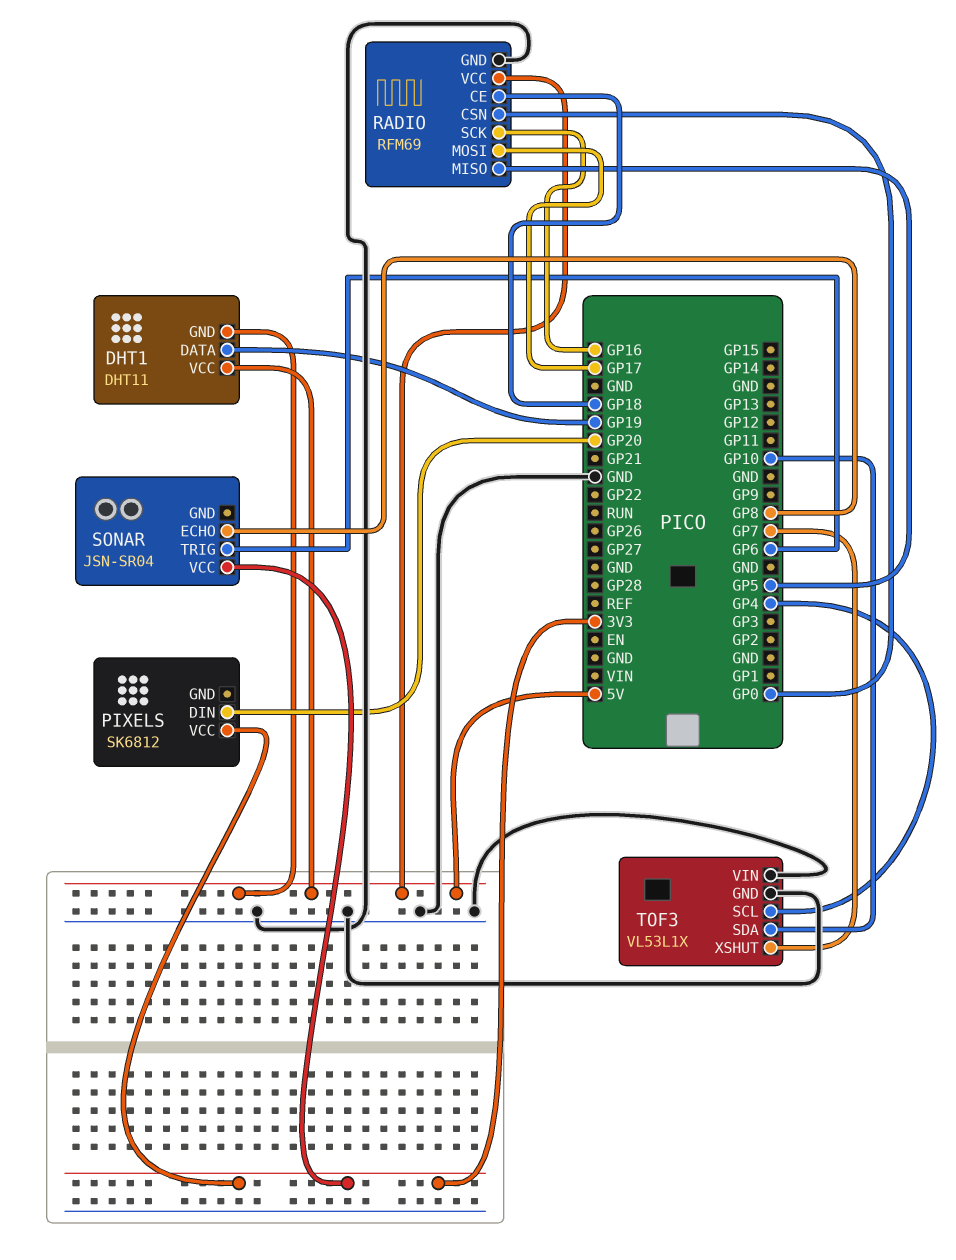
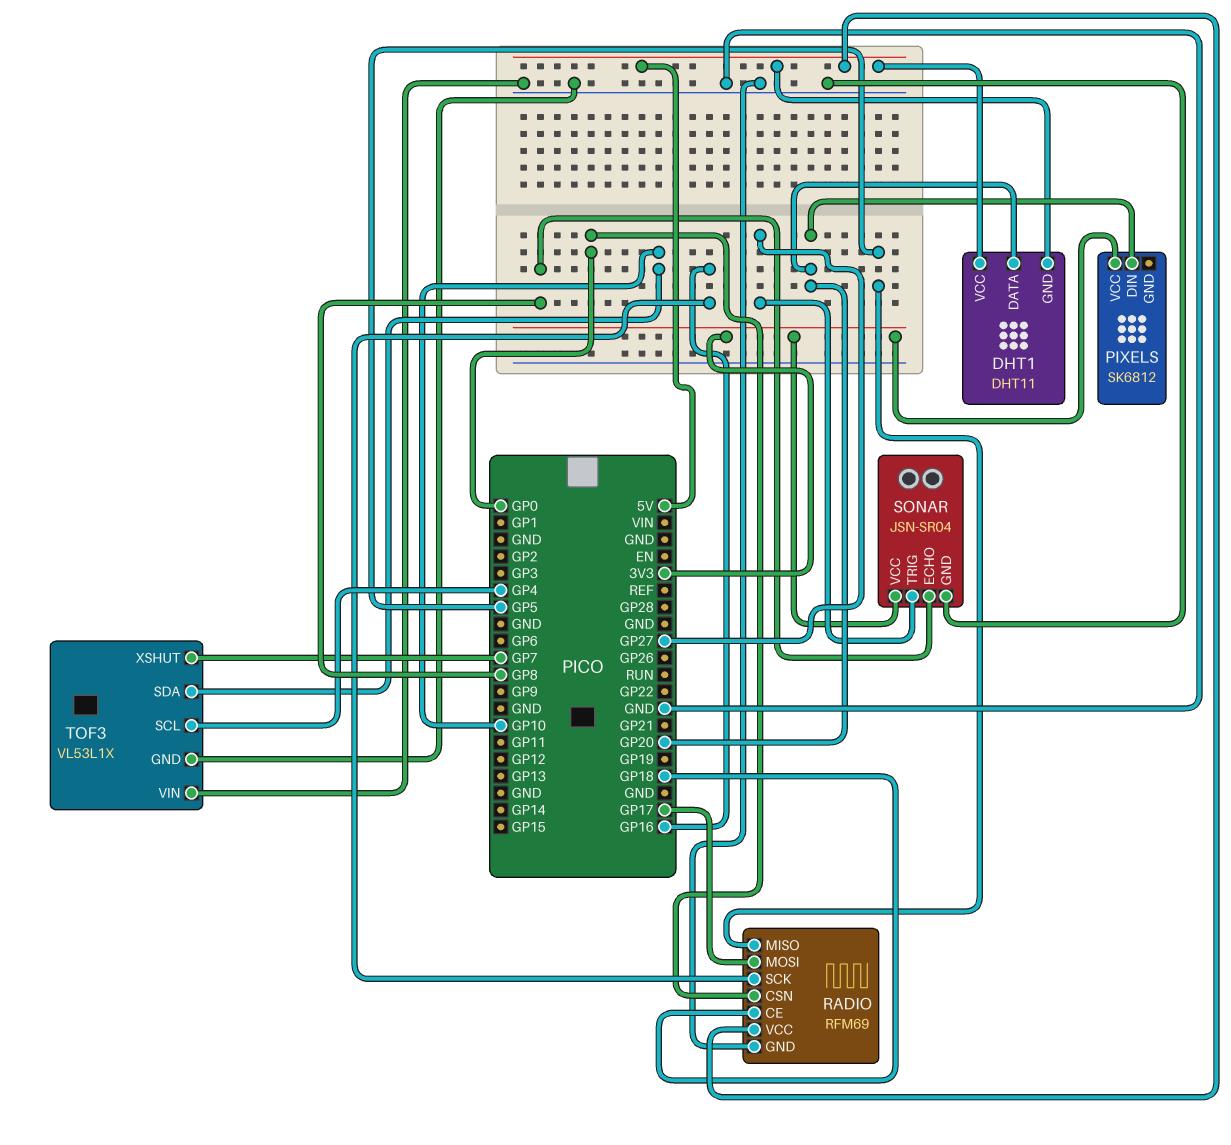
DHT1 pin DATA: GP19 -> GP20
SONAR pin GND: none -> GND
SONAR pin TRIG: GP6 -> GP27

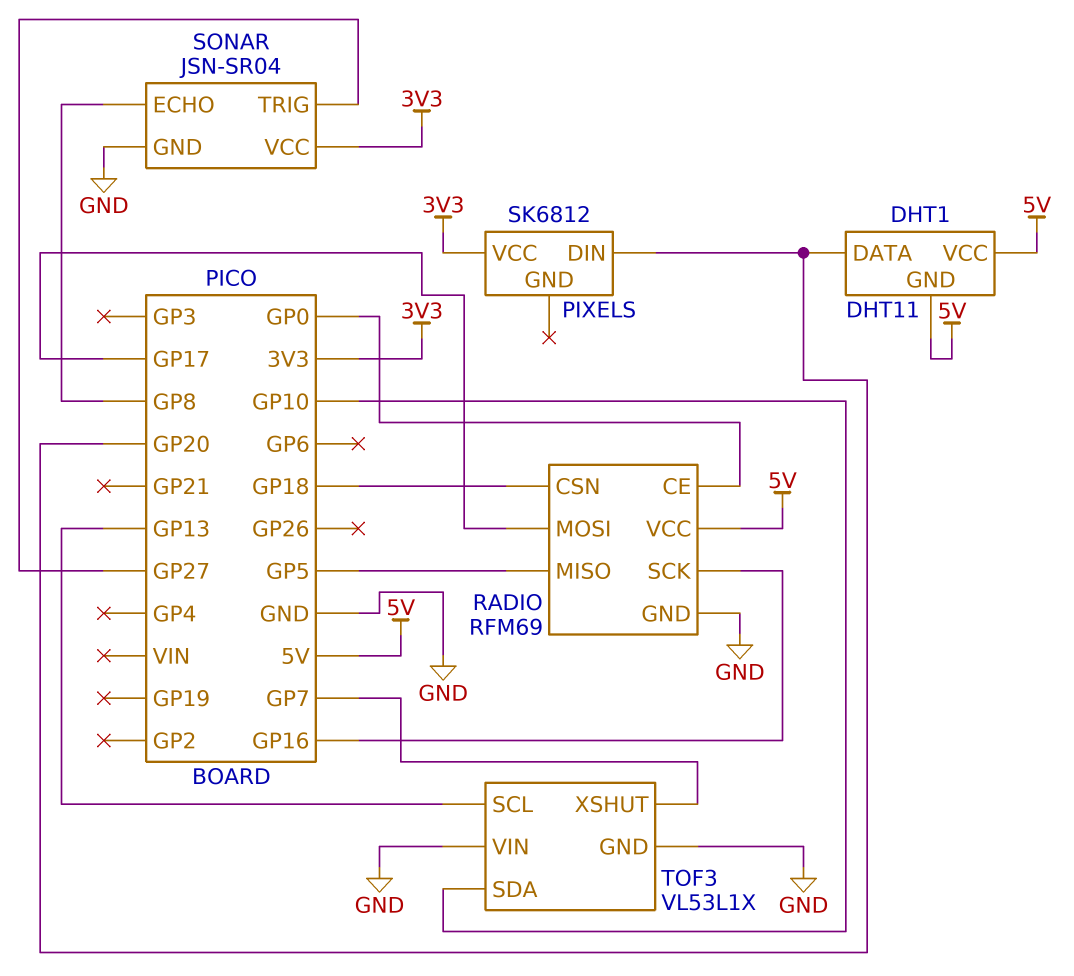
RADIO pin CE: GP18 -> GP0
RADIO pin CSN: GP0 -> GP18
TOF3 pin SCL: GP4 -> GP13

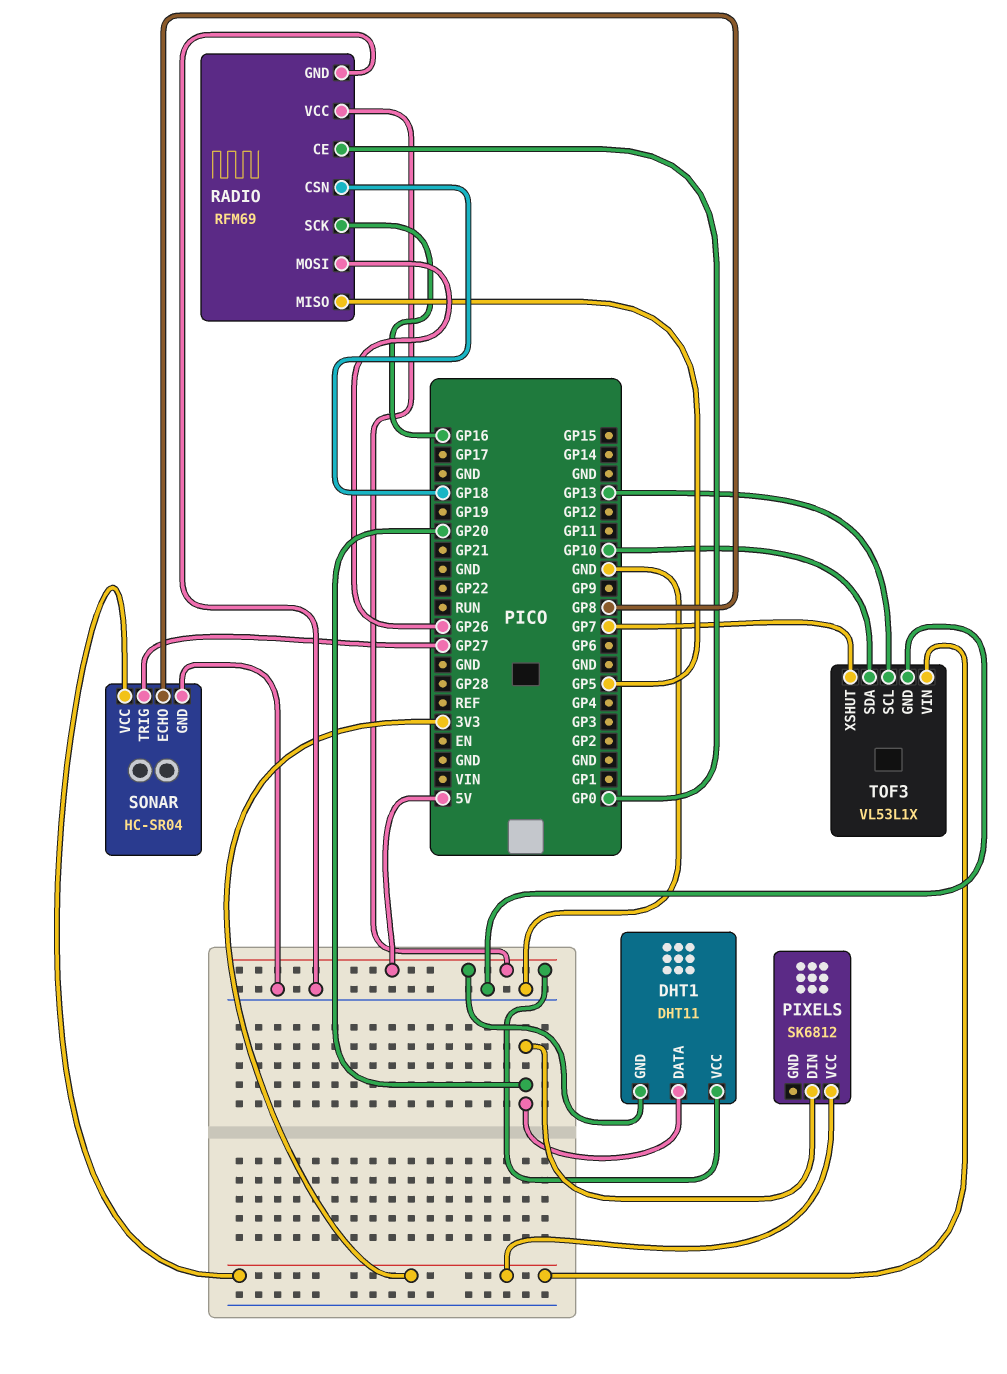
RADIO pin MOSI: GP17 -> GP26
SONAR: JSN-SR04 -> HC-SR04
TOF3 pin VIN: GND -> 3V3

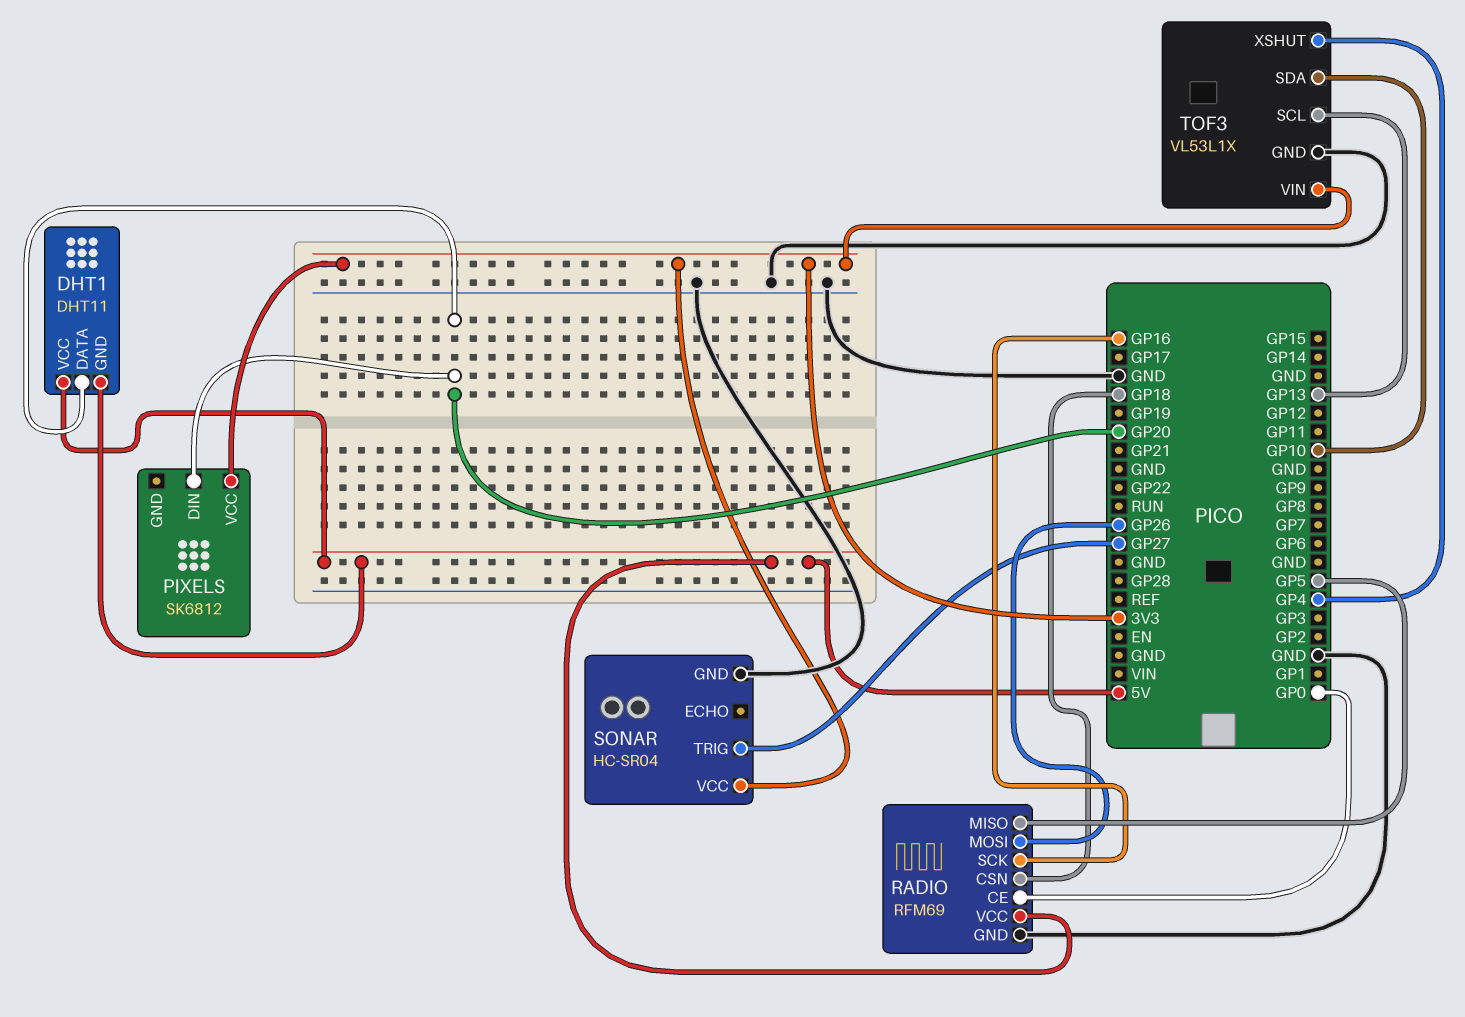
SONAR pin ECHO: GP8 -> none
TOF3 pin XSHUT: GP7 -> GP4

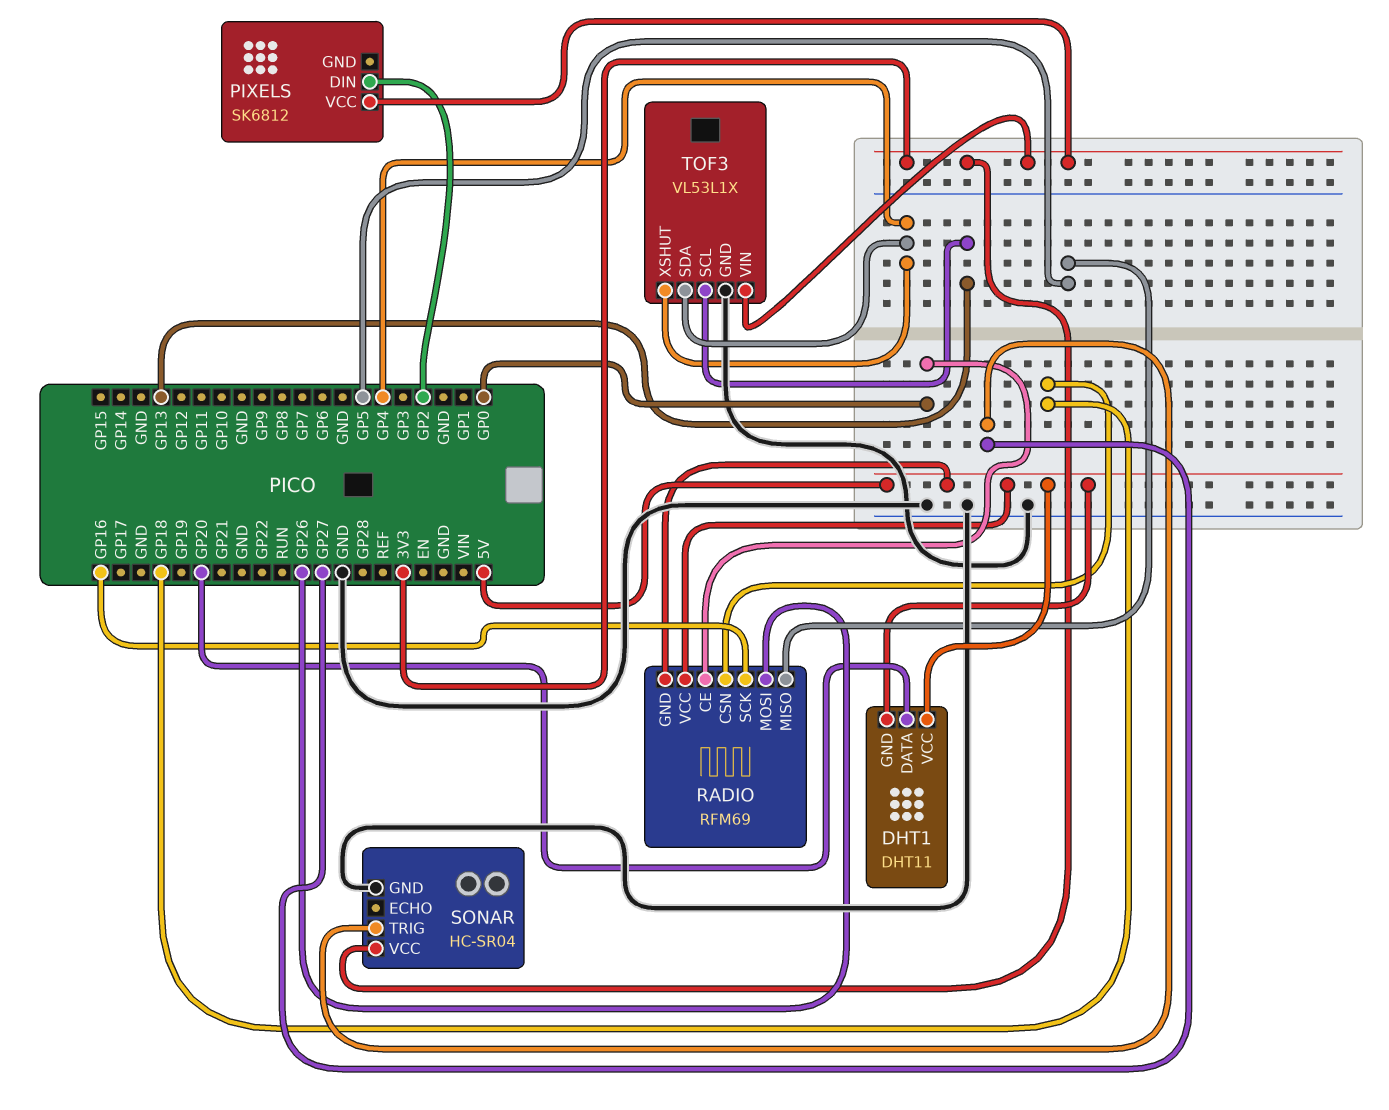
PIXELS pin DIN: GP20 -> GP2
RADIO pin GND: GND -> 5V
TOF3 pin SDA: GP10 -> GP4

